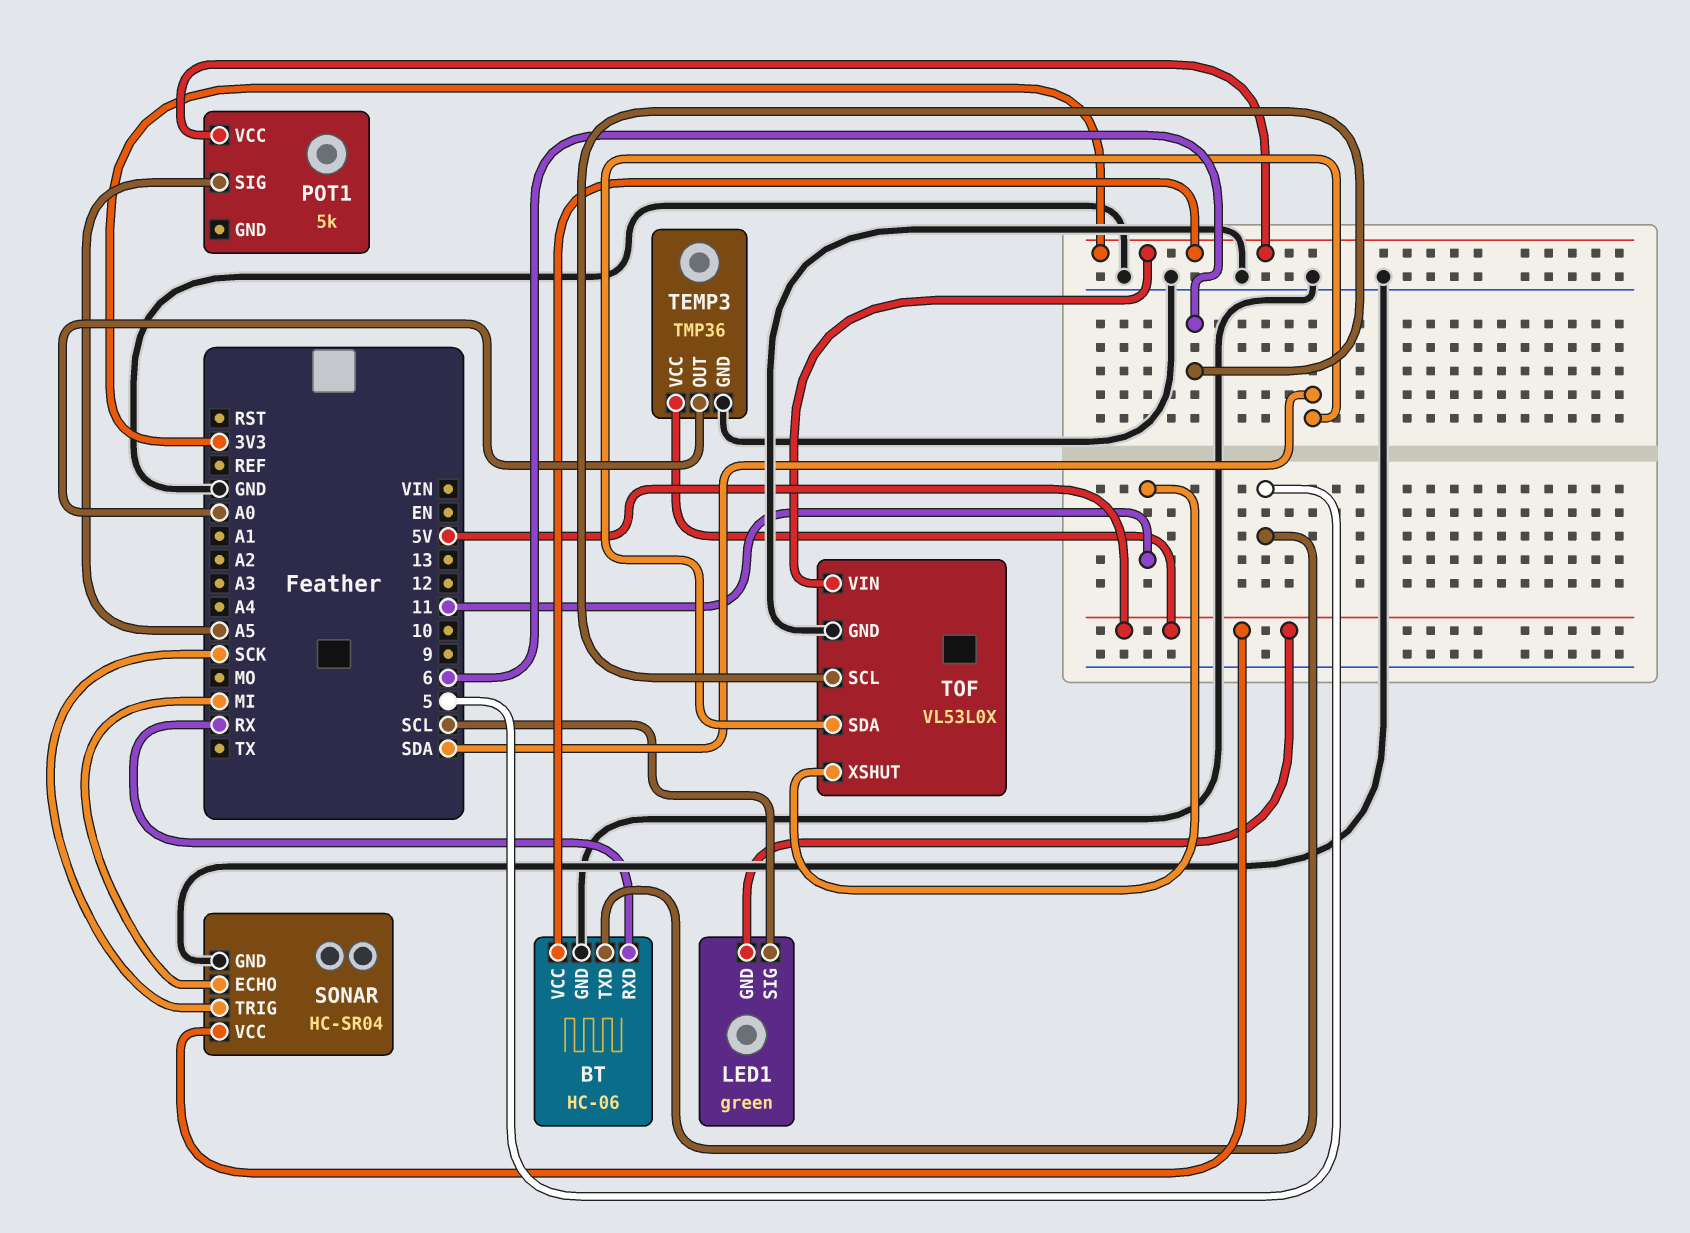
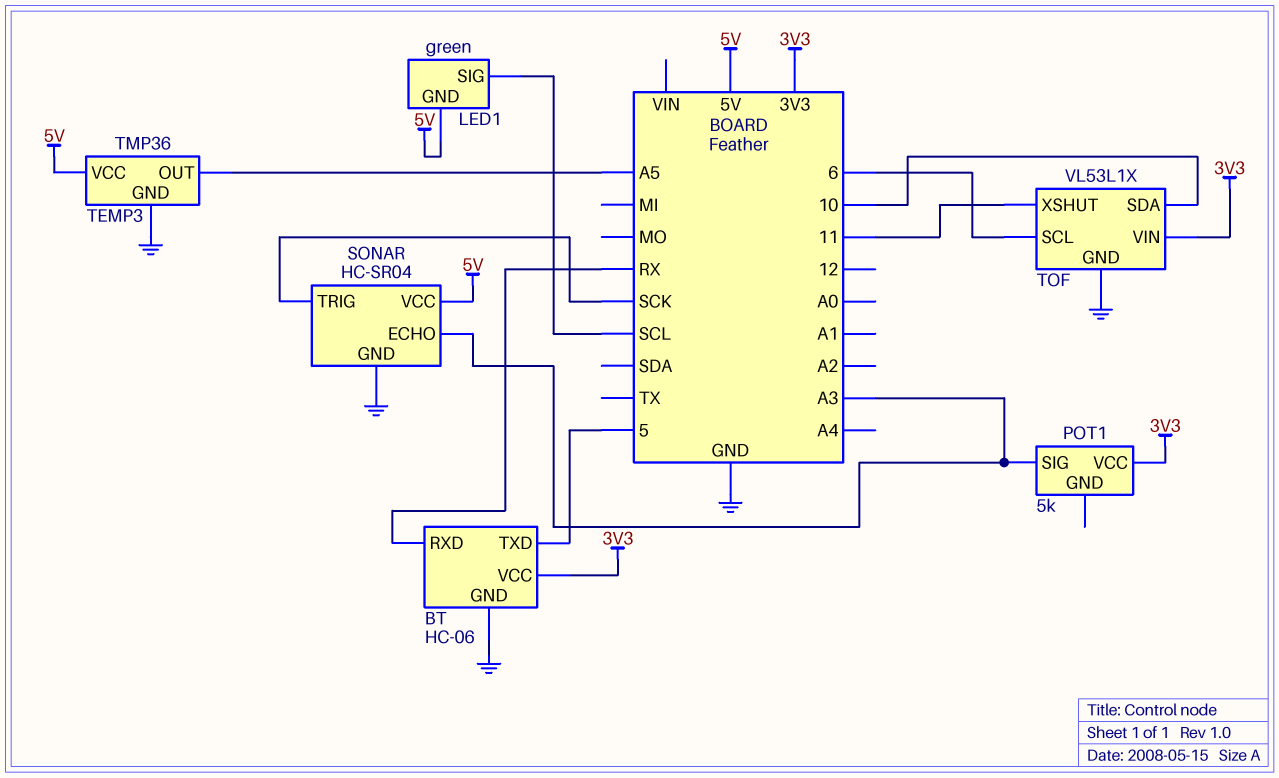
POT1 pin SIG: A5 -> A3
SONAR pin ECHO: MI -> A3
TEMP3 pin OUT: A0 -> A5
TOF: VL53L0X -> VL53L1X
TOF pin SDA: SDA -> 10

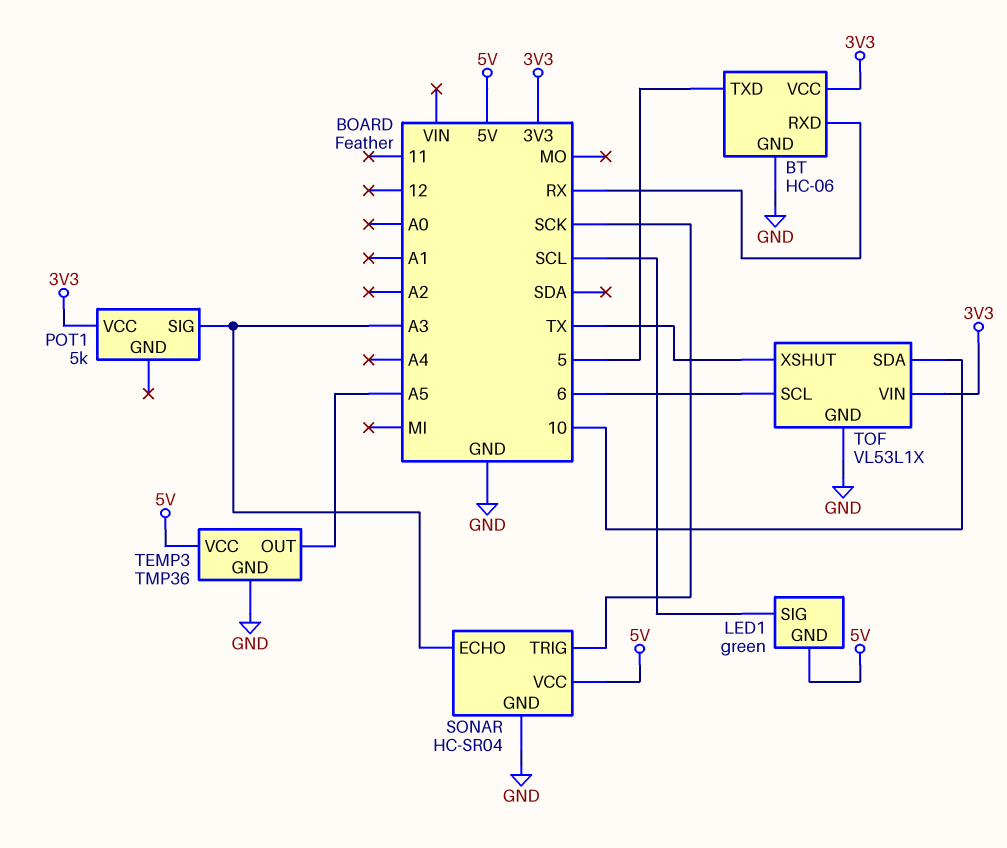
TOF pin XSHUT: 11 -> TX

